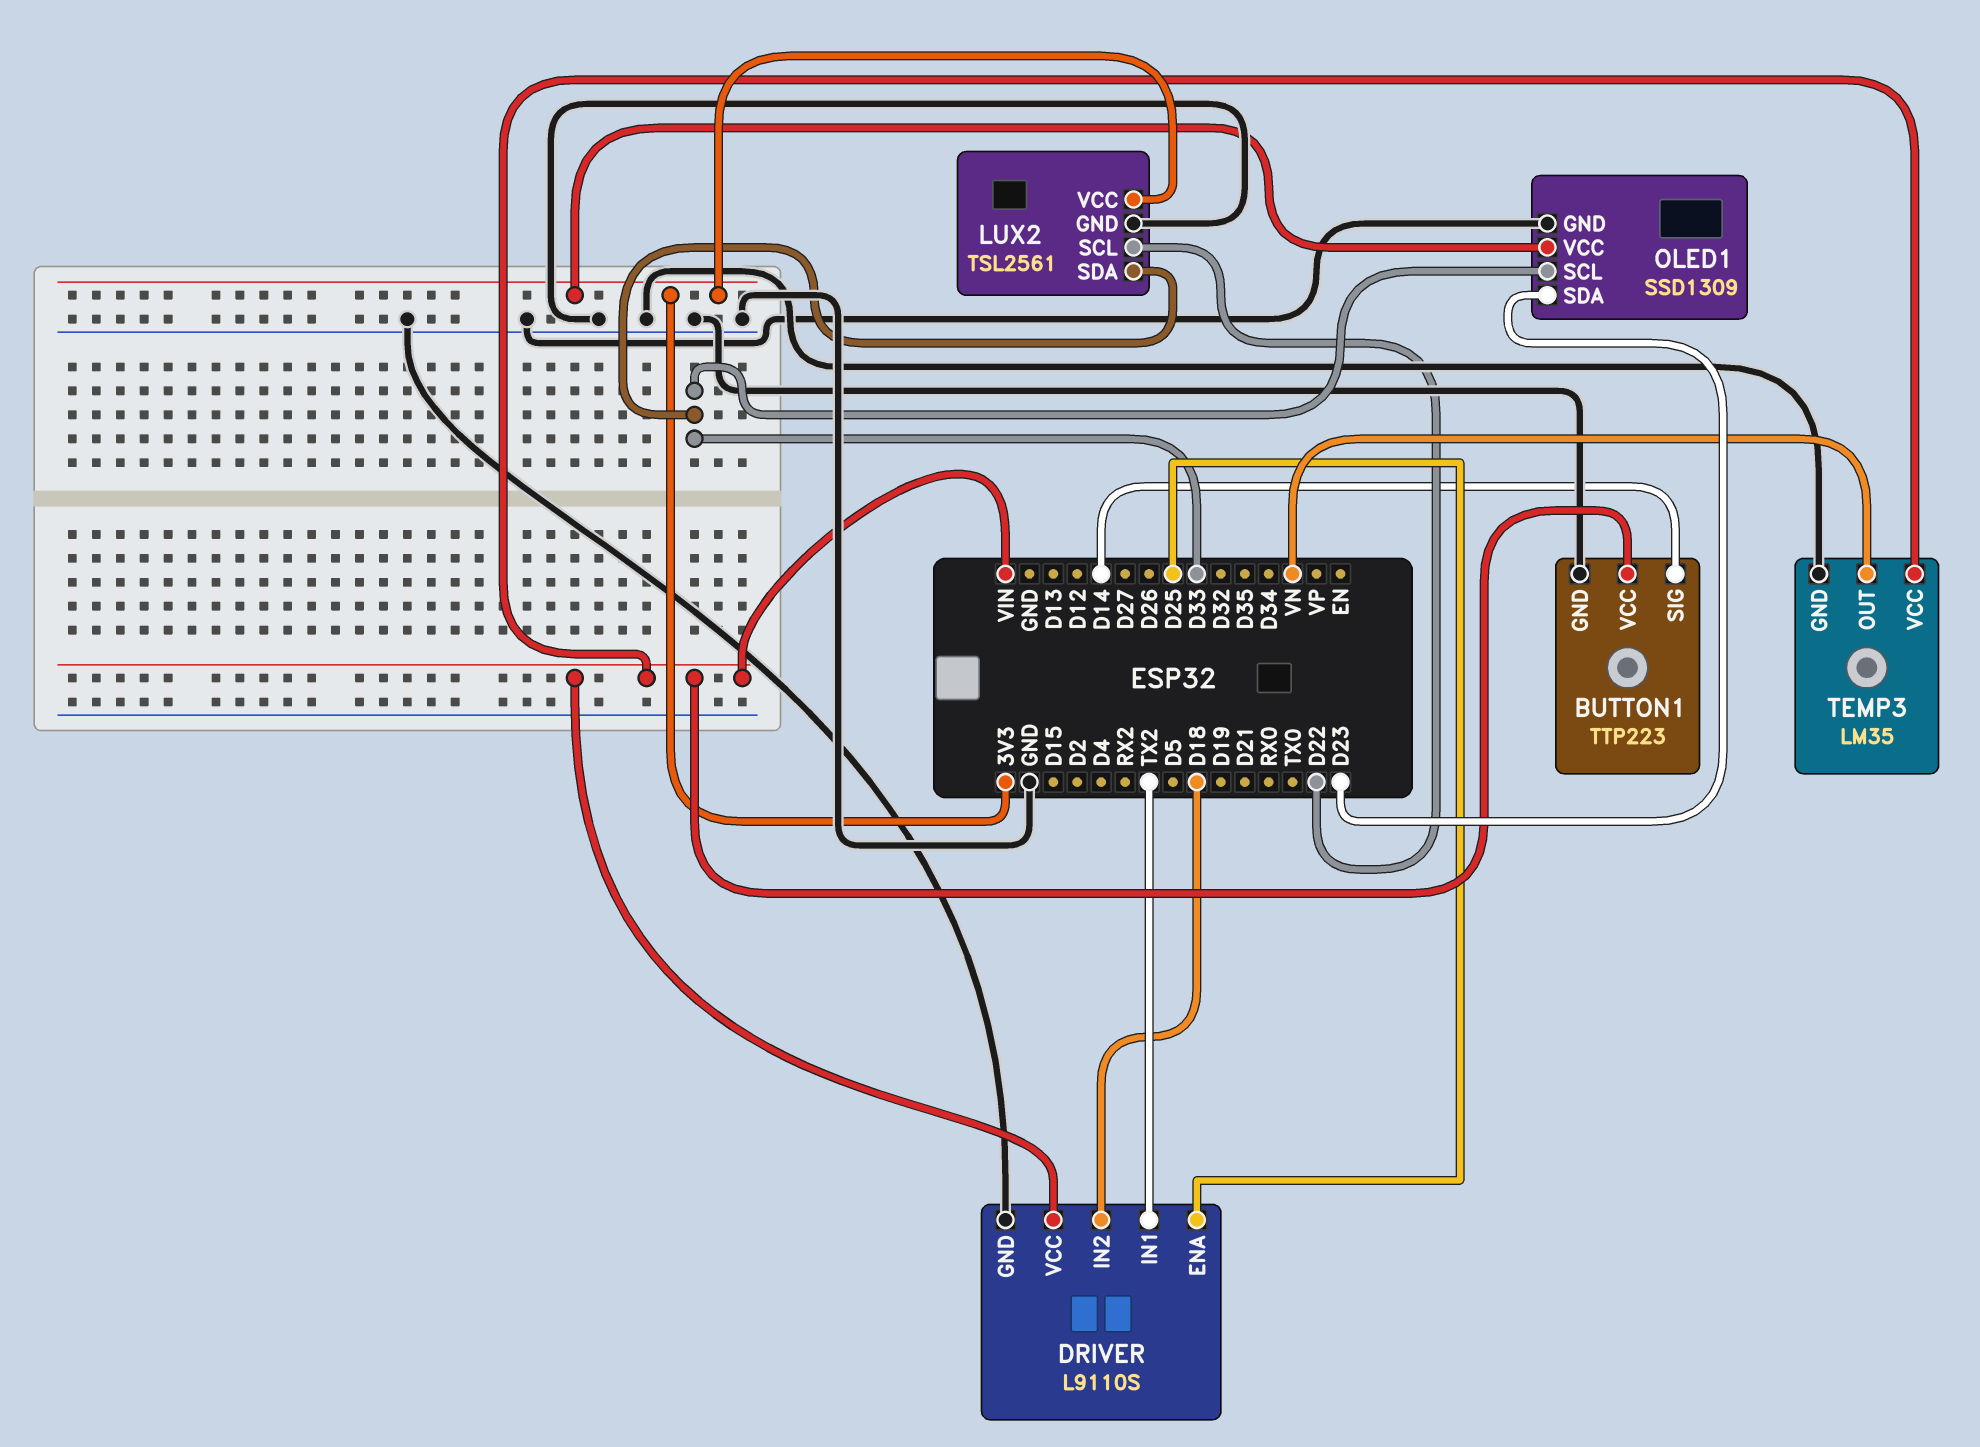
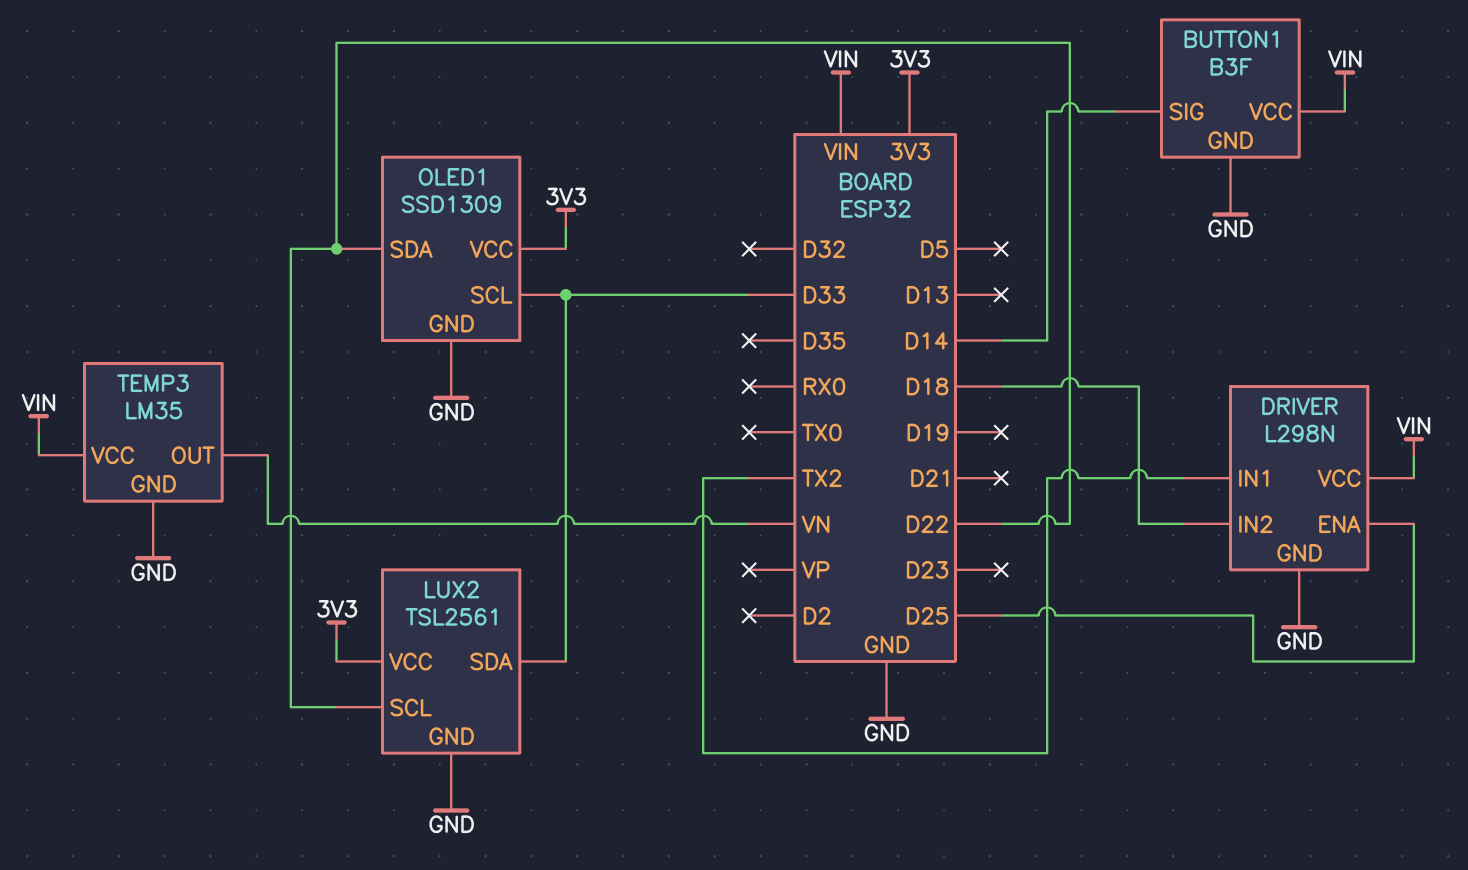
BUTTON1: TTP223 -> B3F
DRIVER: L9110S -> L298N
OLED1 pin SDA: D23 -> D22

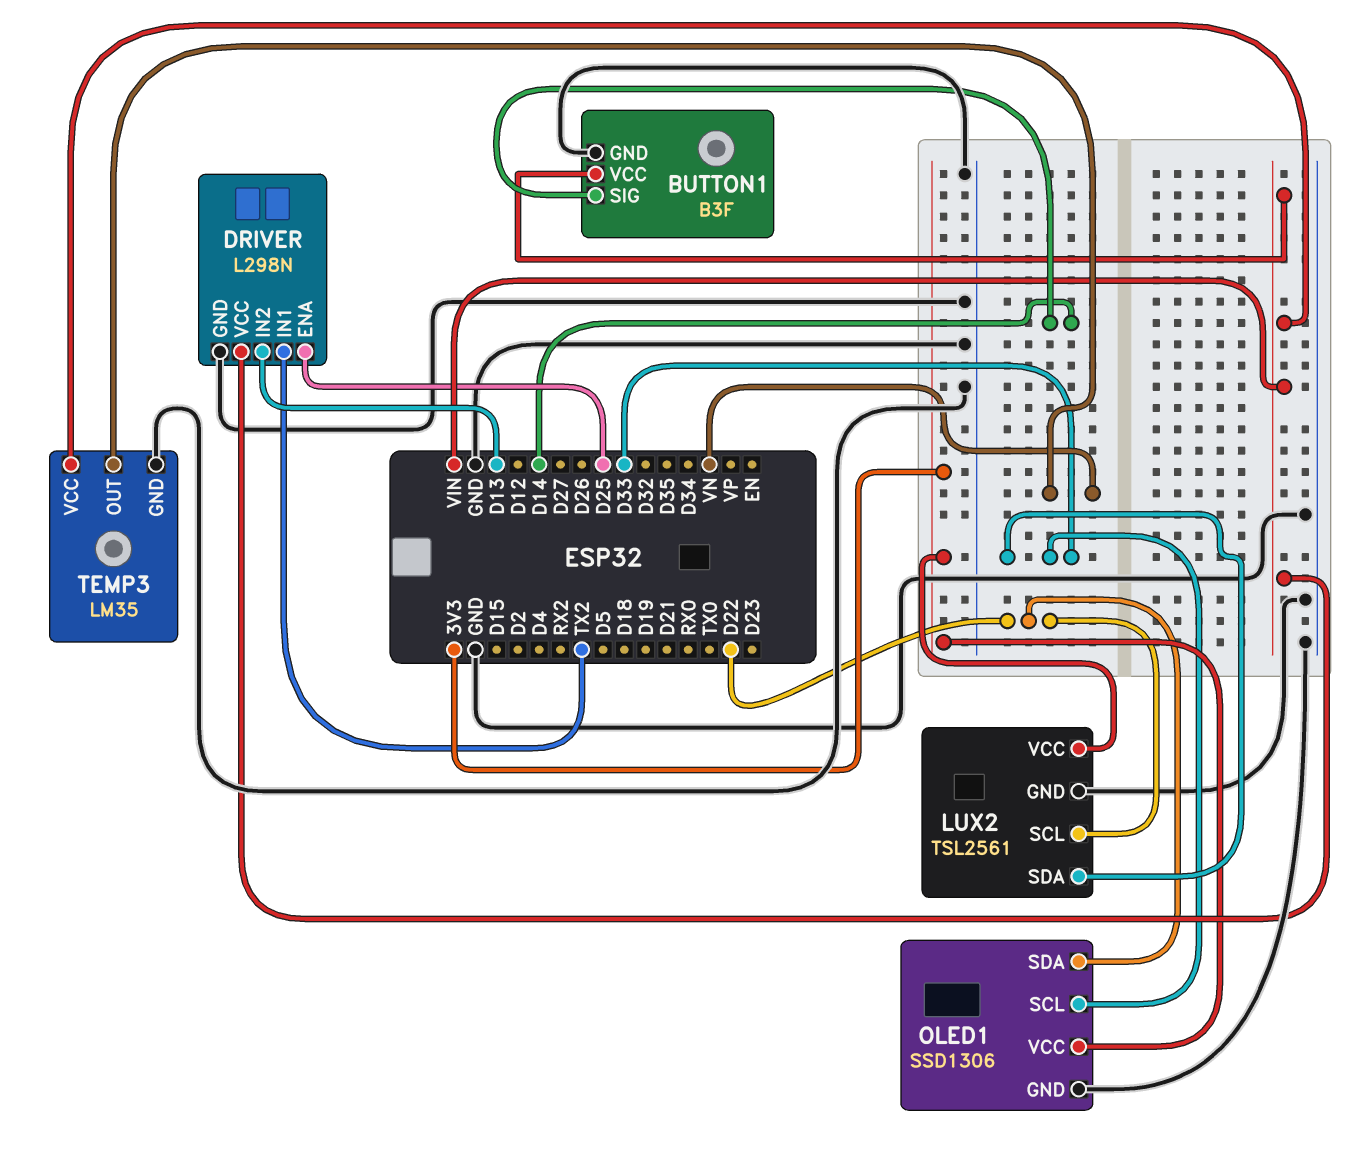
DRIVER pin IN2: D18 -> D13
OLED1: SSD1309 -> SSD1306

